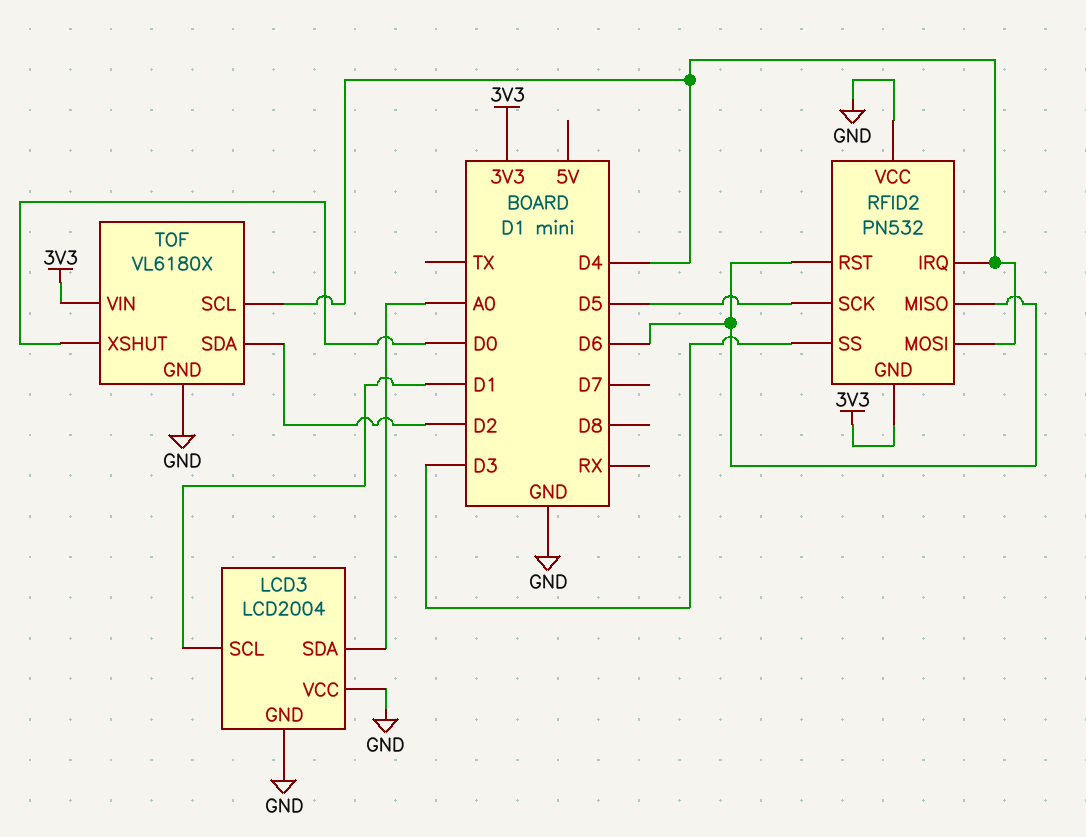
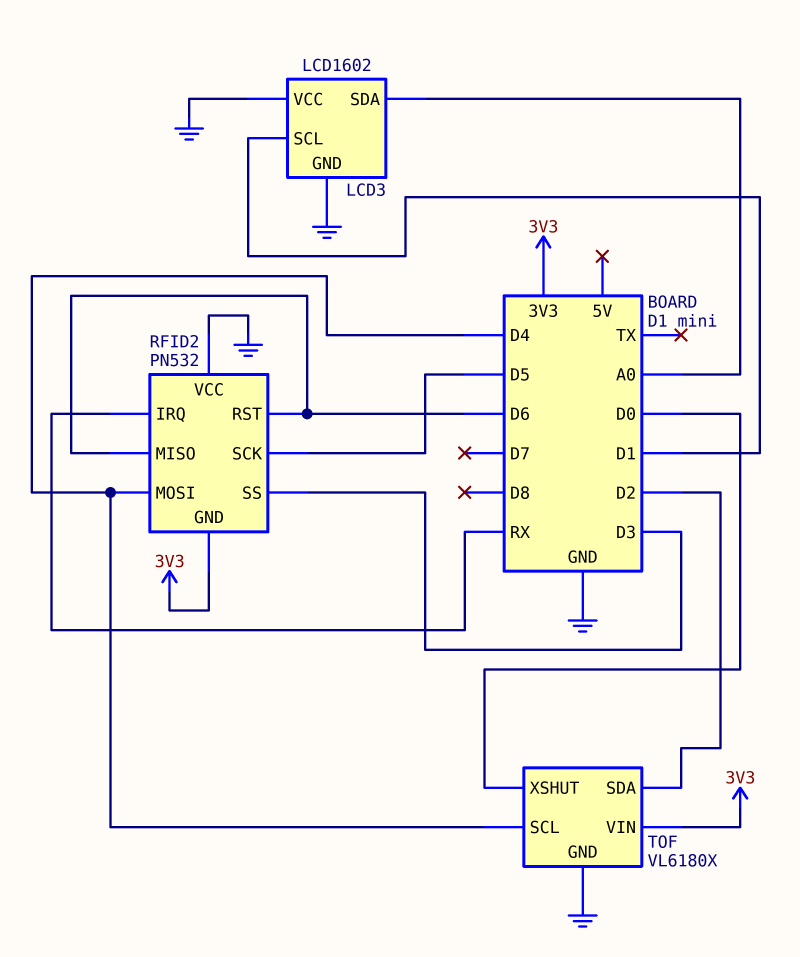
LCD3: LCD2004 -> LCD1602
RFID2 pin IRQ: D4 -> RX

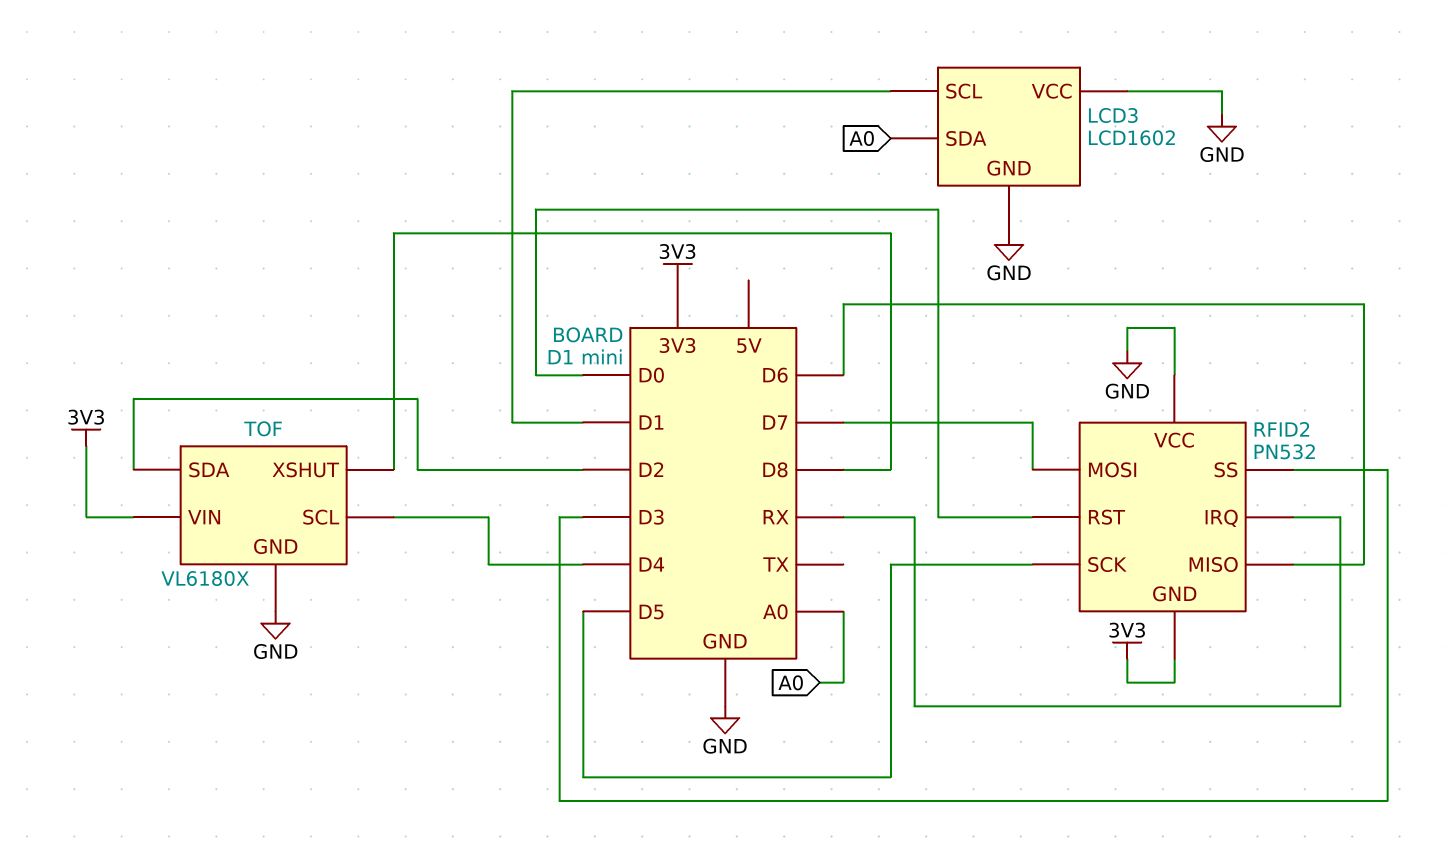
RFID2 pin MOSI: D4 -> D7
RFID2 pin RST: D6 -> D0
TOF pin XSHUT: D0 -> D8

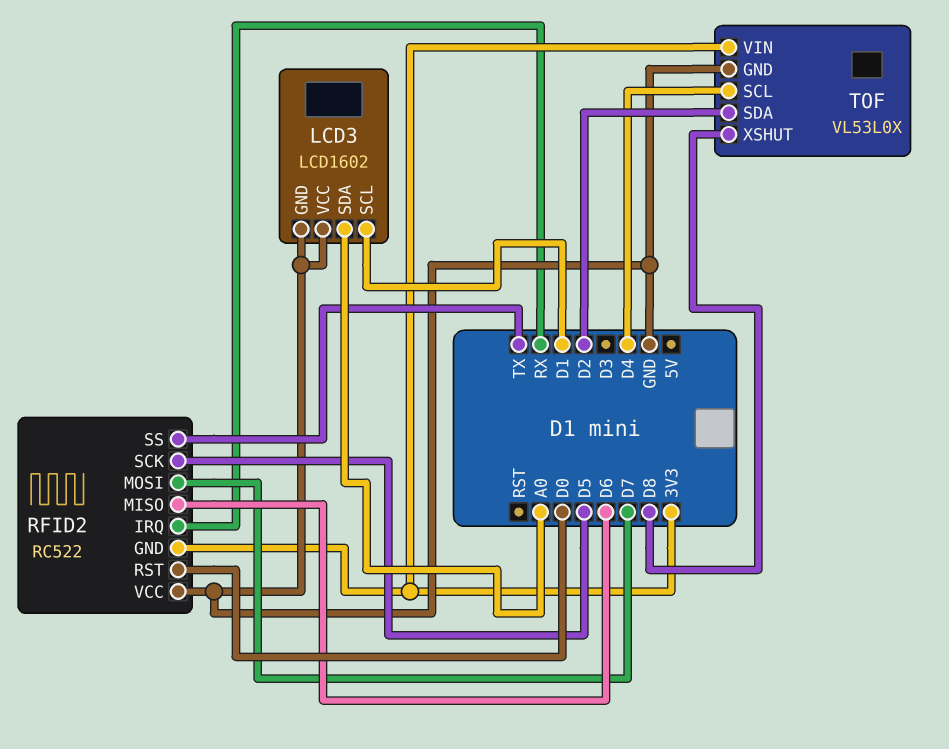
RFID2: PN532 -> RC522
RFID2 pin SS: D3 -> TX
TOF: VL6180X -> VL53L0X

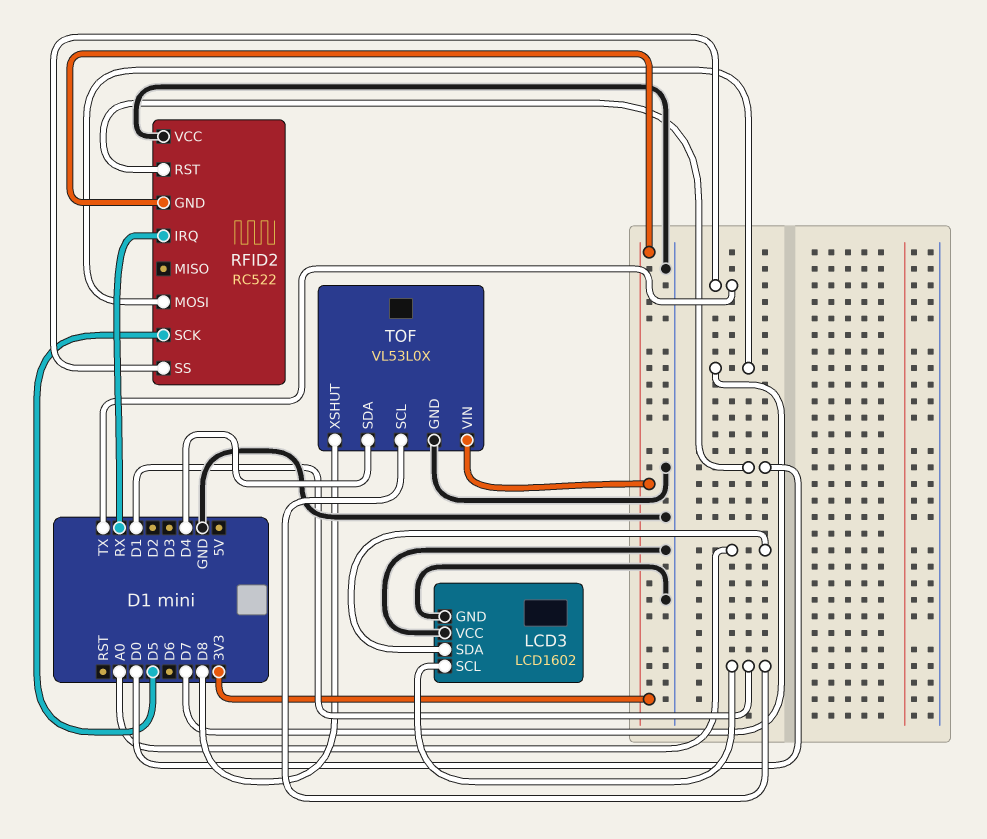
RFID2 pin MISO: D6 -> none
TOF pin SCL: D4 -> D1
TOF pin SDA: D2 -> D4

